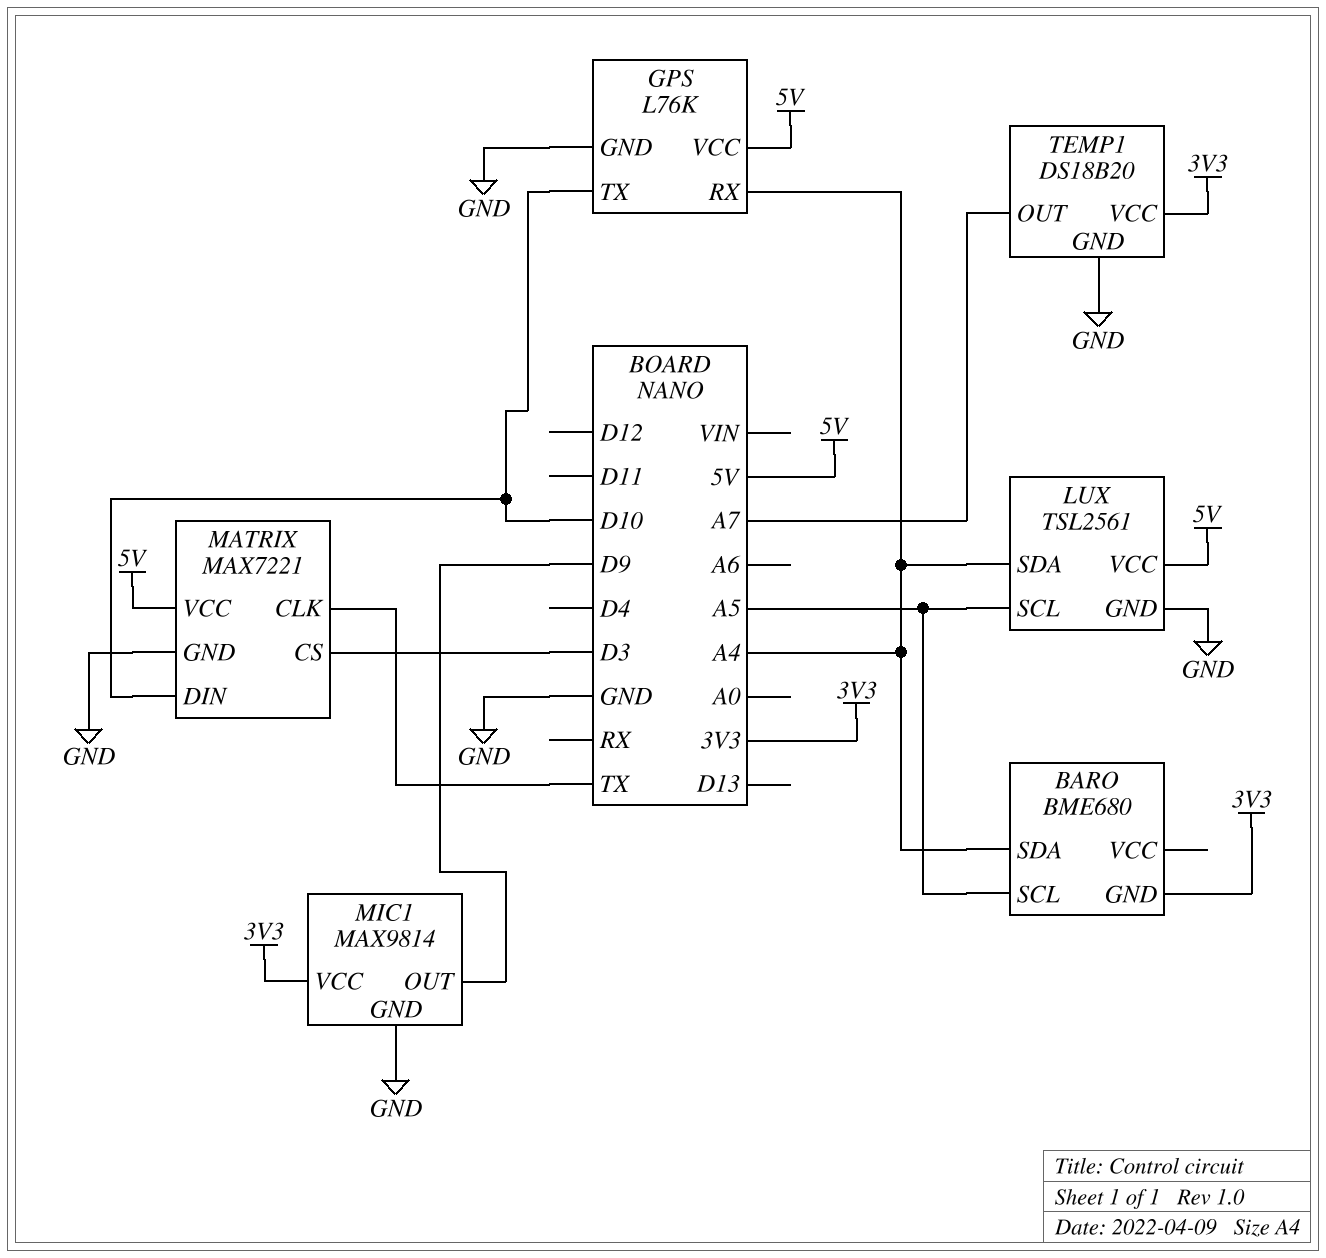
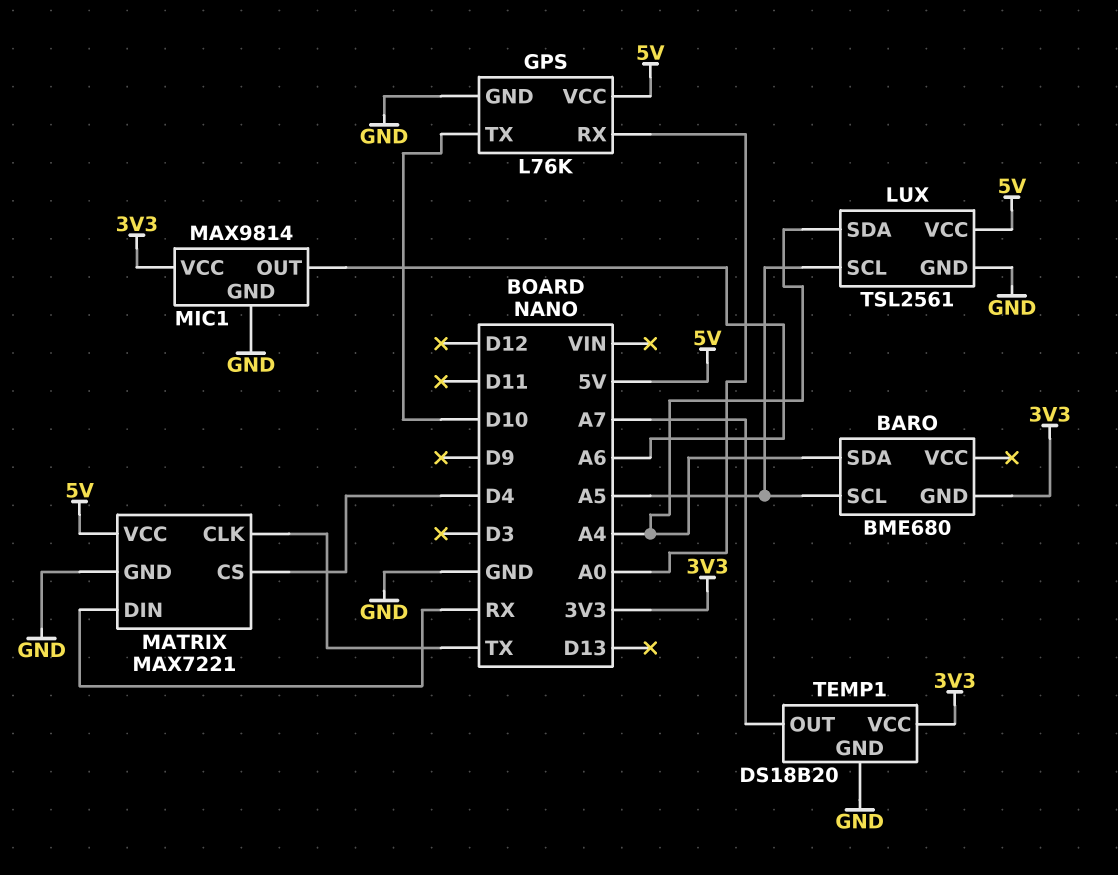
GPS pin RX: A4 -> A0
MATRIX pin CS: D3 -> D4
MATRIX pin DIN: D10 -> RX
MIC1 pin OUT: D9 -> A6

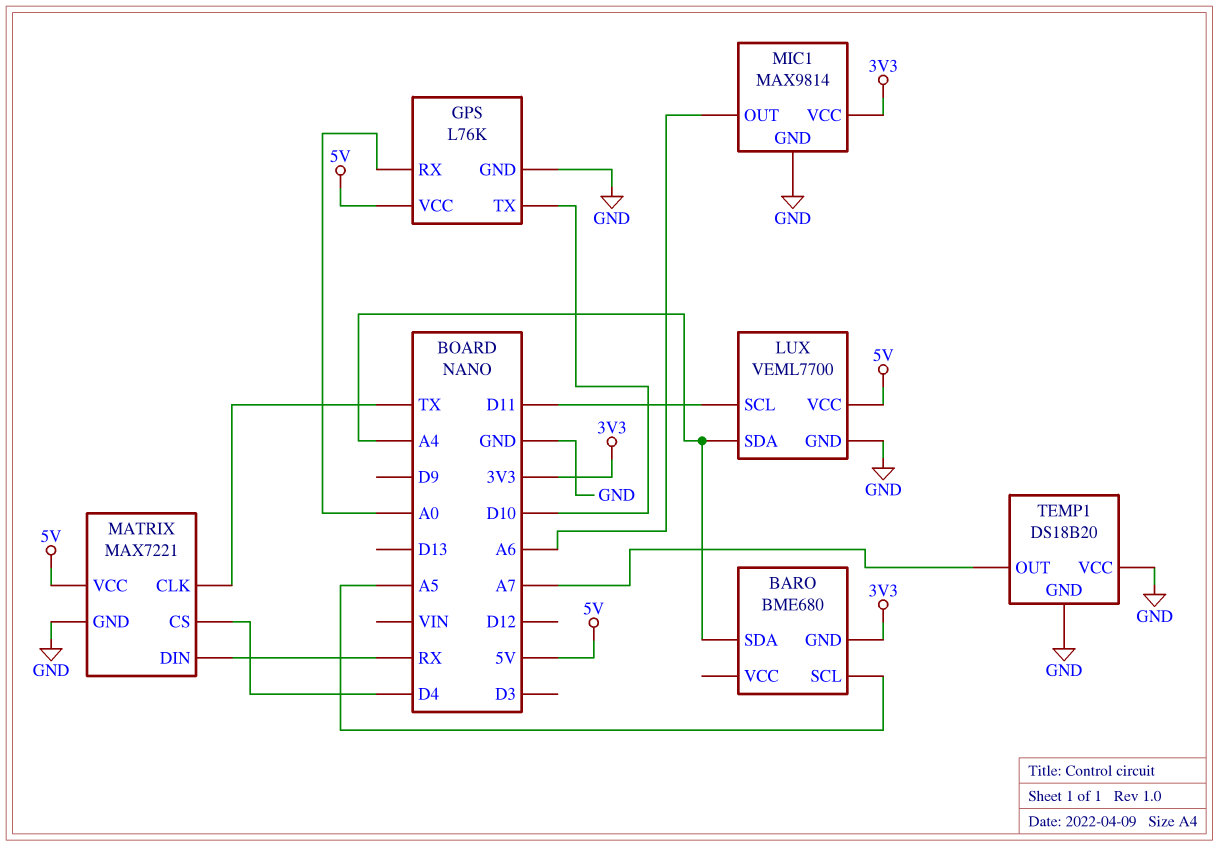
LUX: TSL2561 -> VEML7700
LUX pin SCL: A5 -> D11
TEMP1 pin VCC: 3V3 -> GND

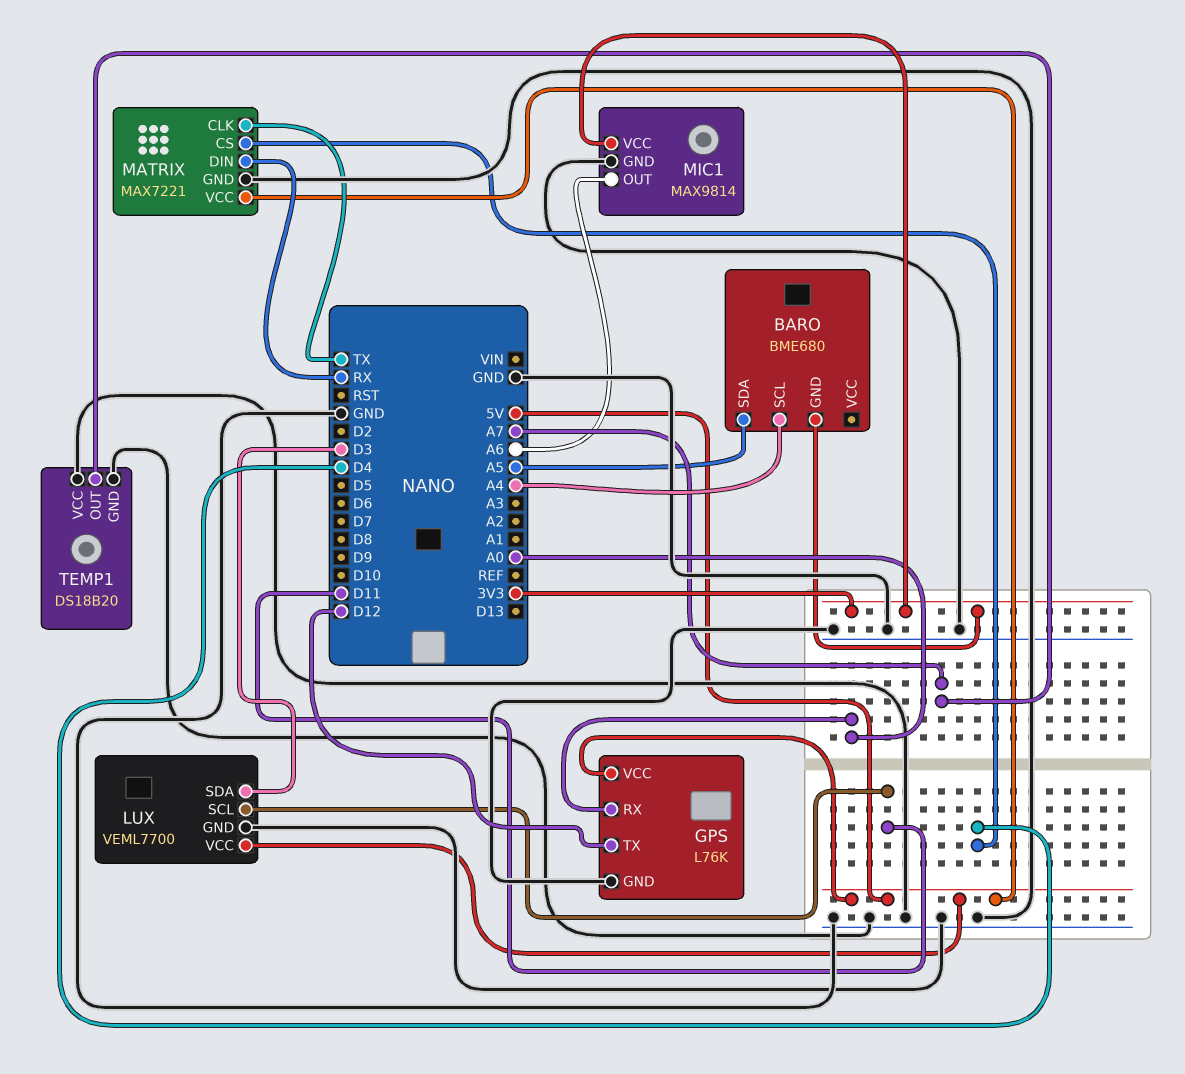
BARO pin SCL: A5 -> A4
BARO pin SDA: A4 -> A5
GPS pin TX: D10 -> D12
LUX pin SDA: A4 -> D3

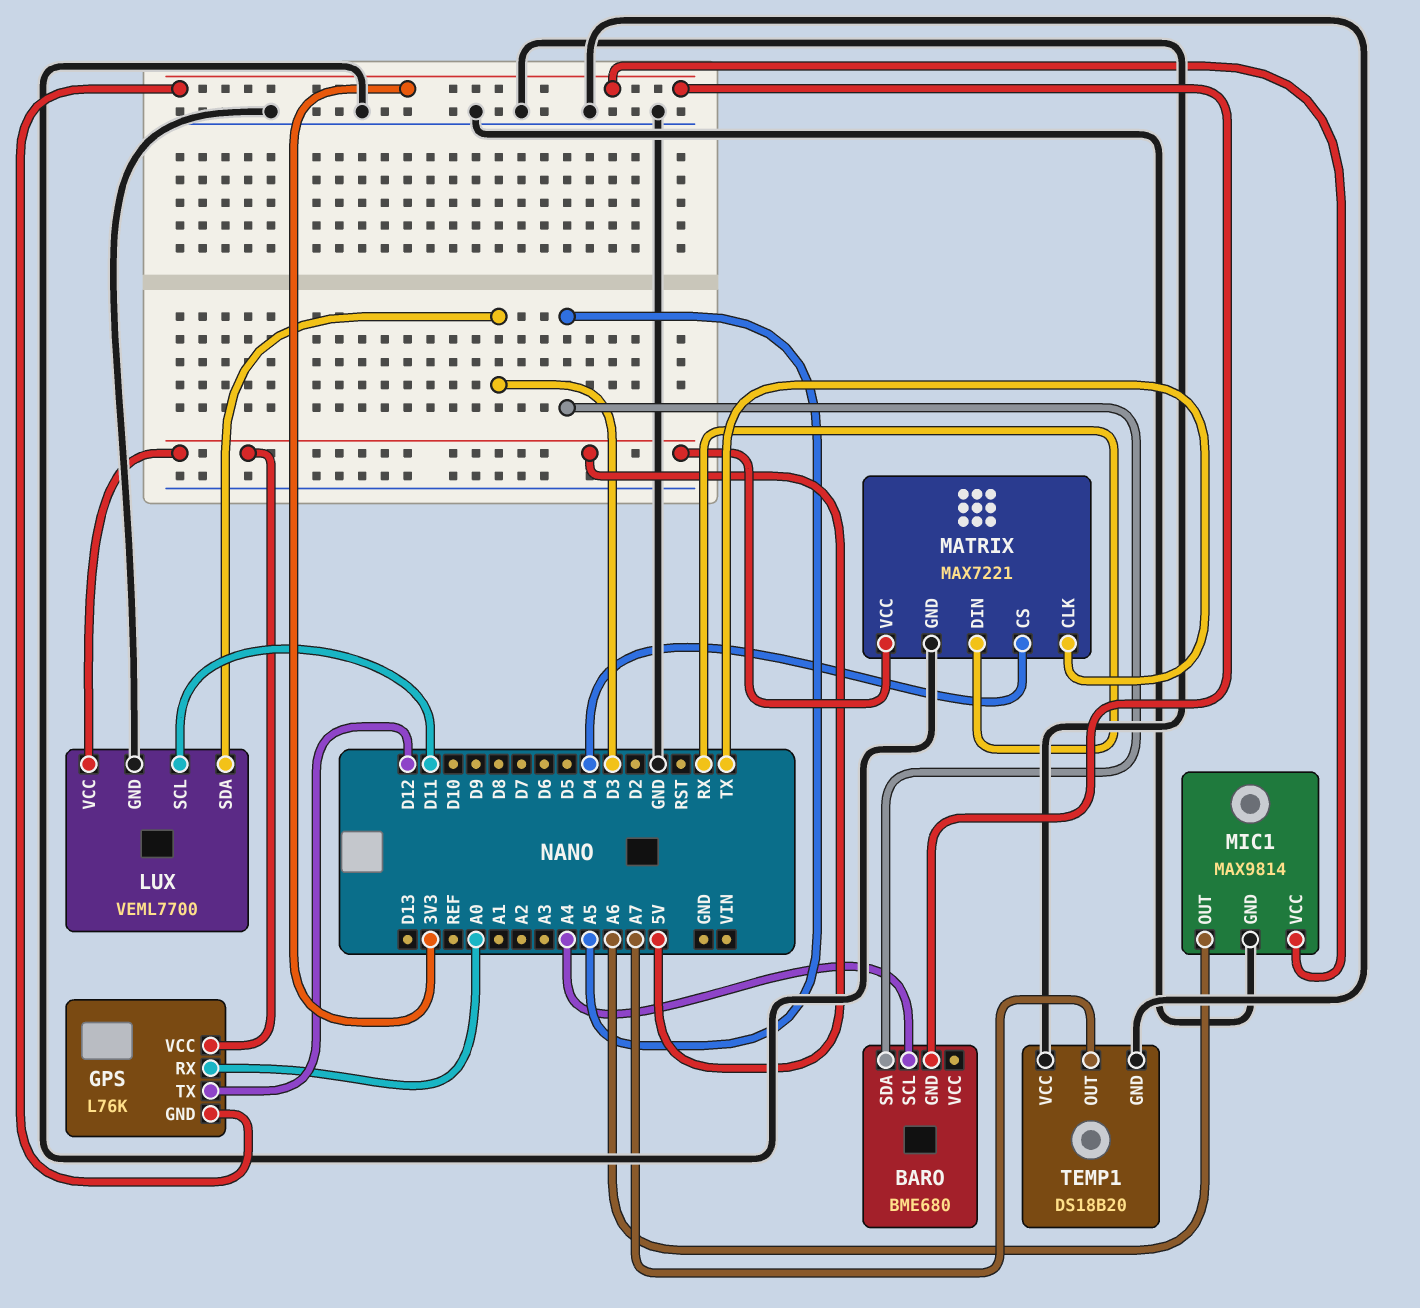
GPS pin GND: GND -> 3V3

